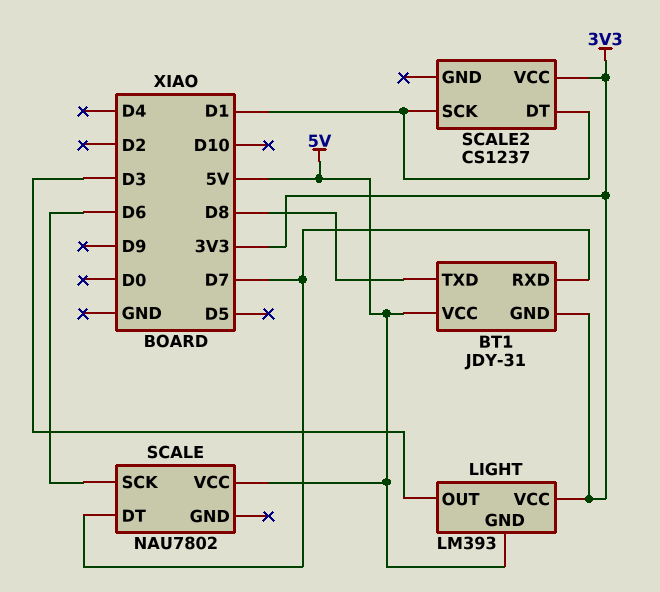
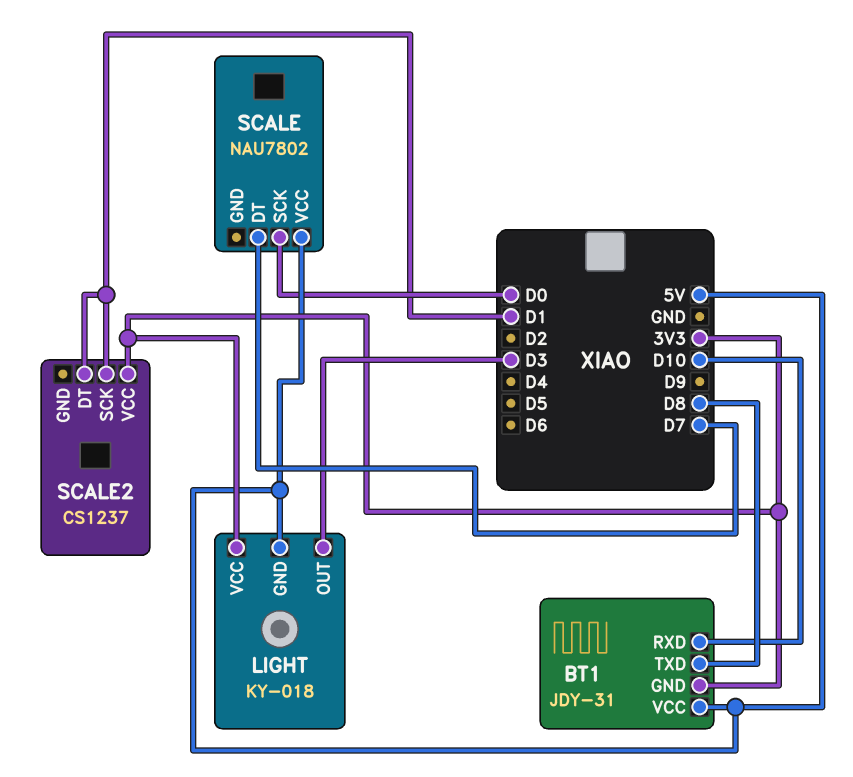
BT1 pin RXD: D7 -> D10
LIGHT: LM393 -> KY-018
SCALE pin SCK: D6 -> D0

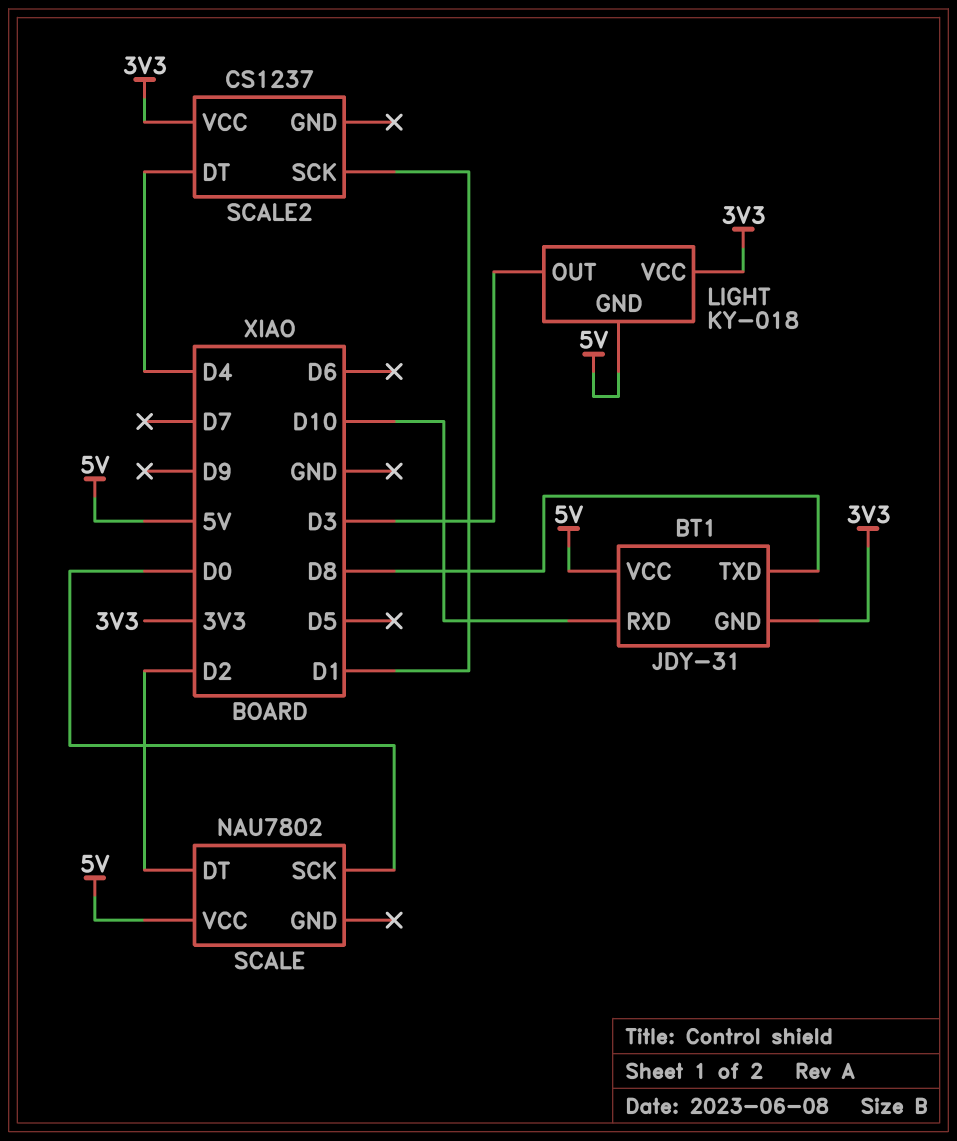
SCALE pin DT: D7 -> D2
SCALE2 pin DT: D1 -> D4

